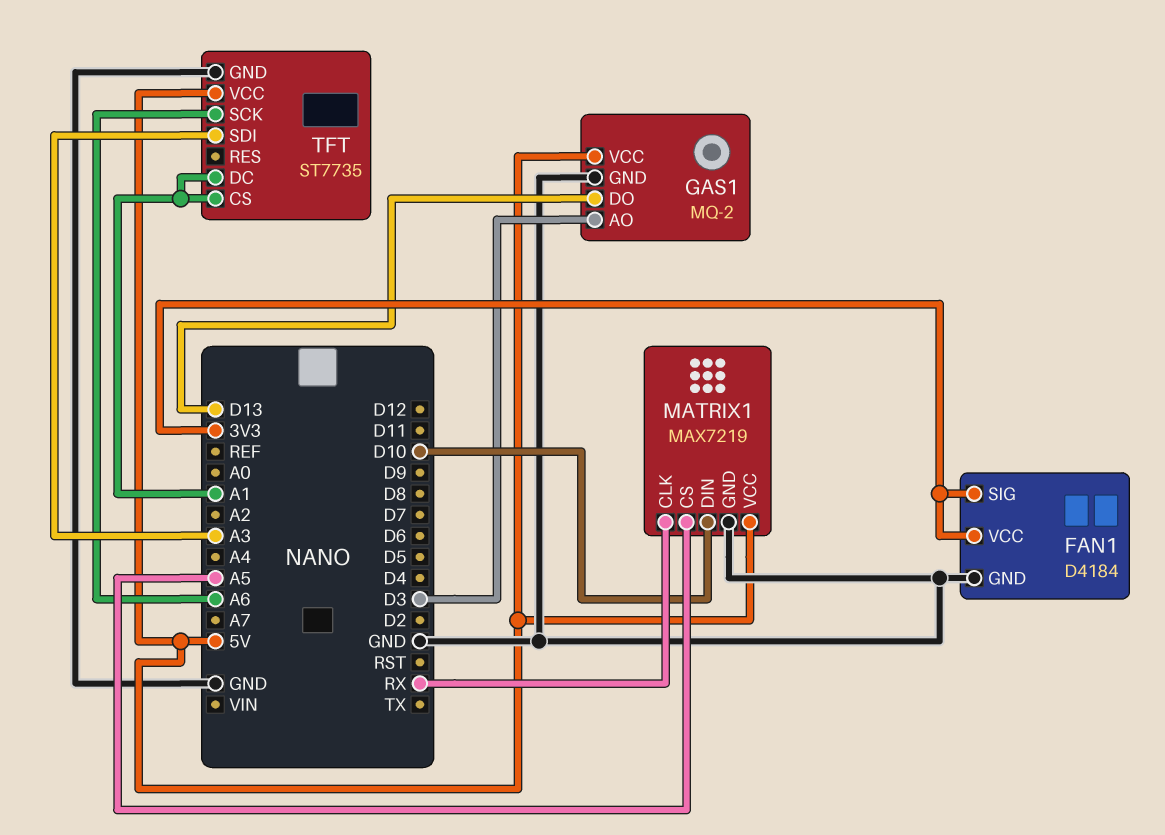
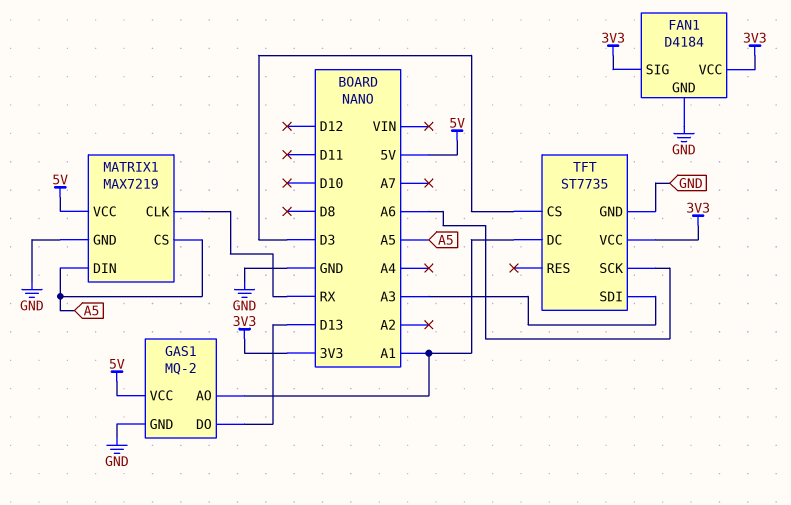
GAS1 pin AO: D3 -> A1
MATRIX1 pin DIN: D10 -> A5
TFT pin CS: A1 -> D3
TFT pin VCC: 5V -> 3V3

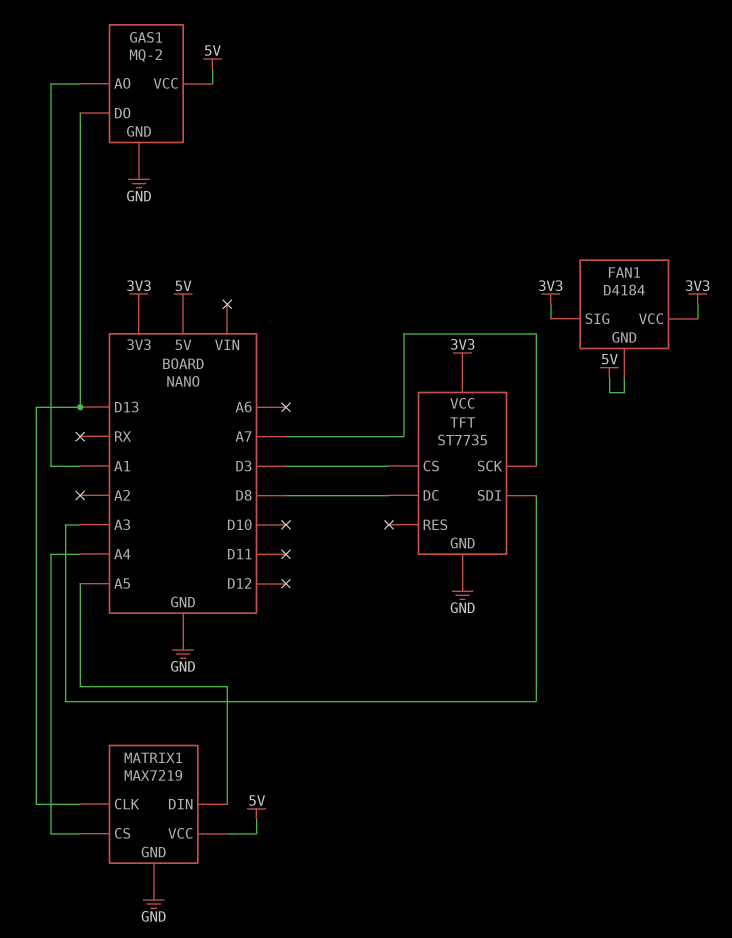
FAN1 pin GND: GND -> 5V
MATRIX1 pin CLK: RX -> D13
MATRIX1 pin CS: A5 -> A4
TFT pin DC: A1 -> D8
TFT pin SCK: A6 -> A7

